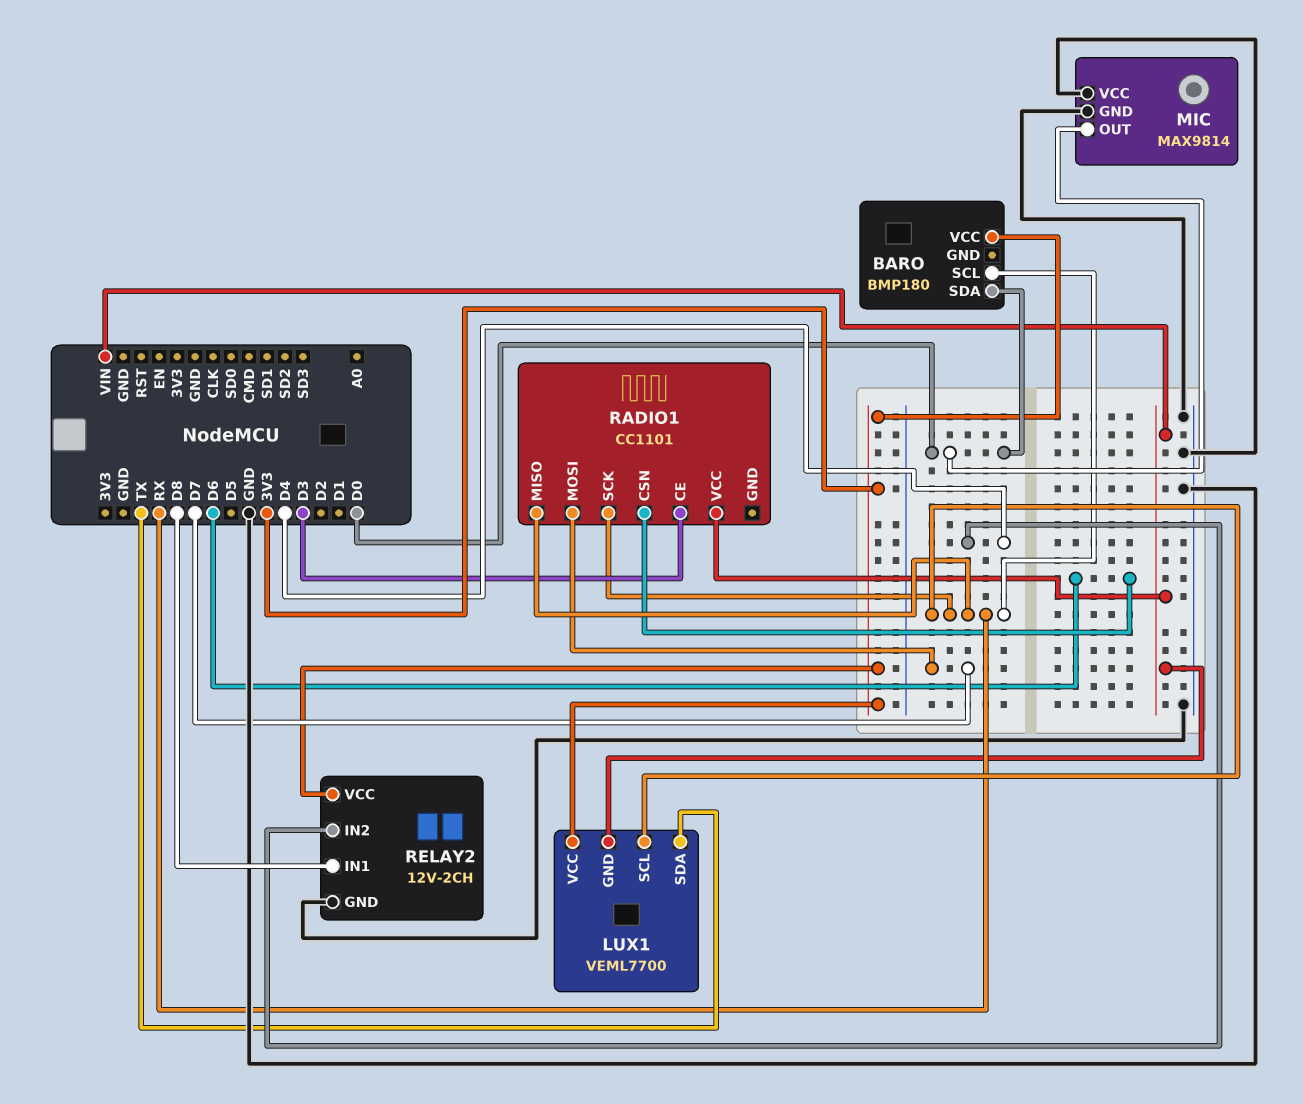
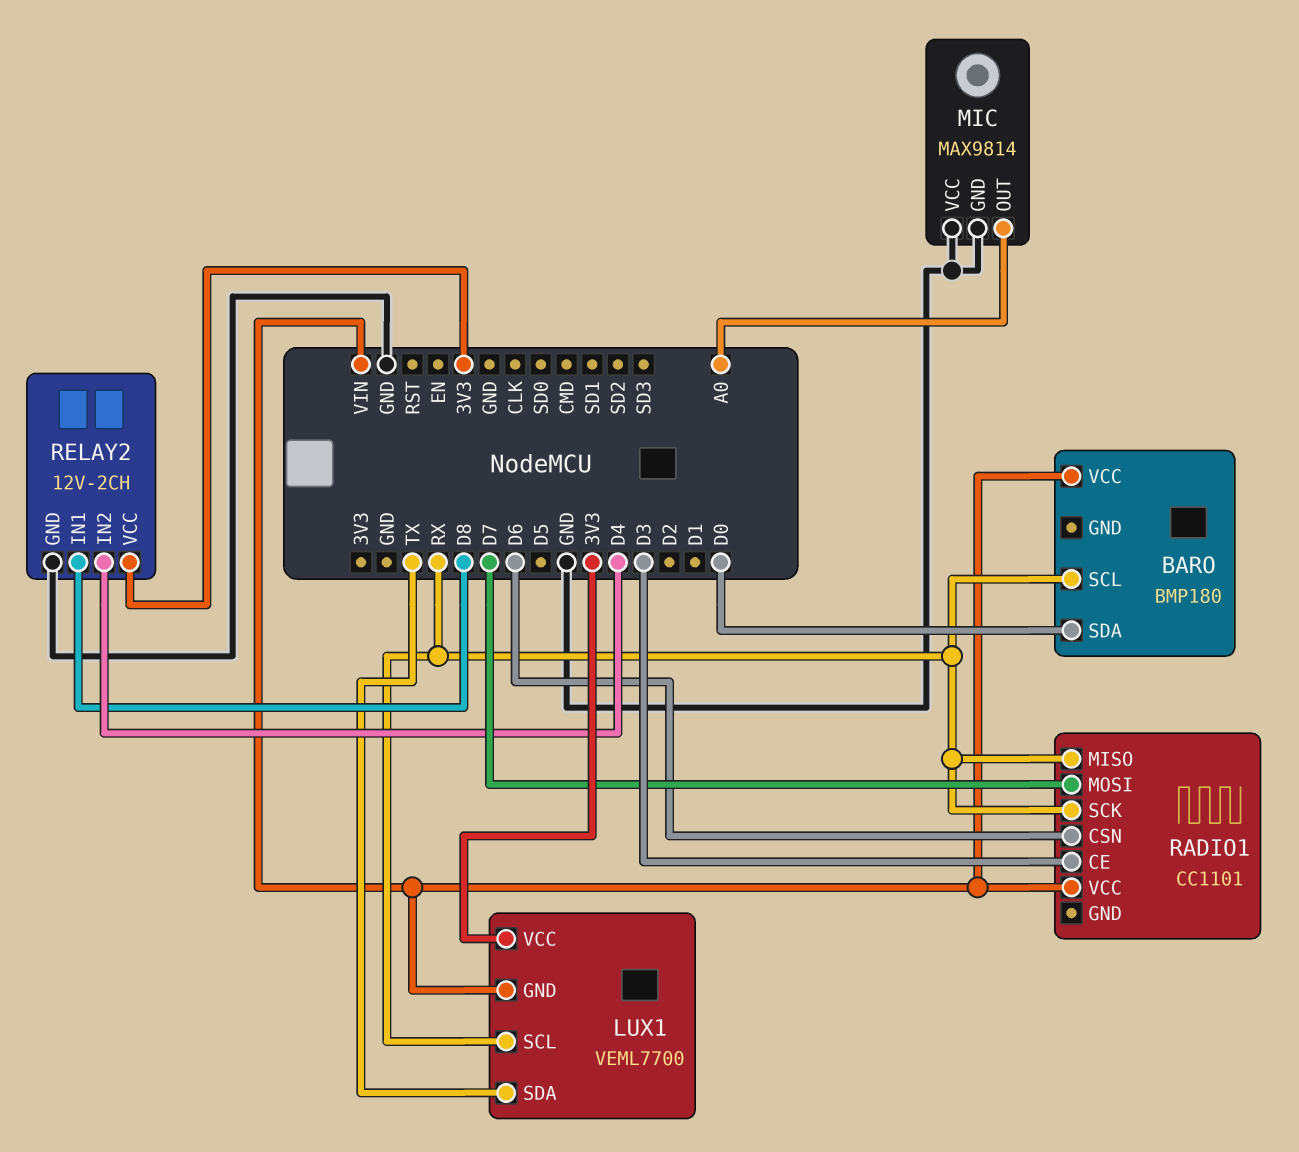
BARO pin VCC: 3V3 -> VIN
MIC pin OUT: D0 -> A0

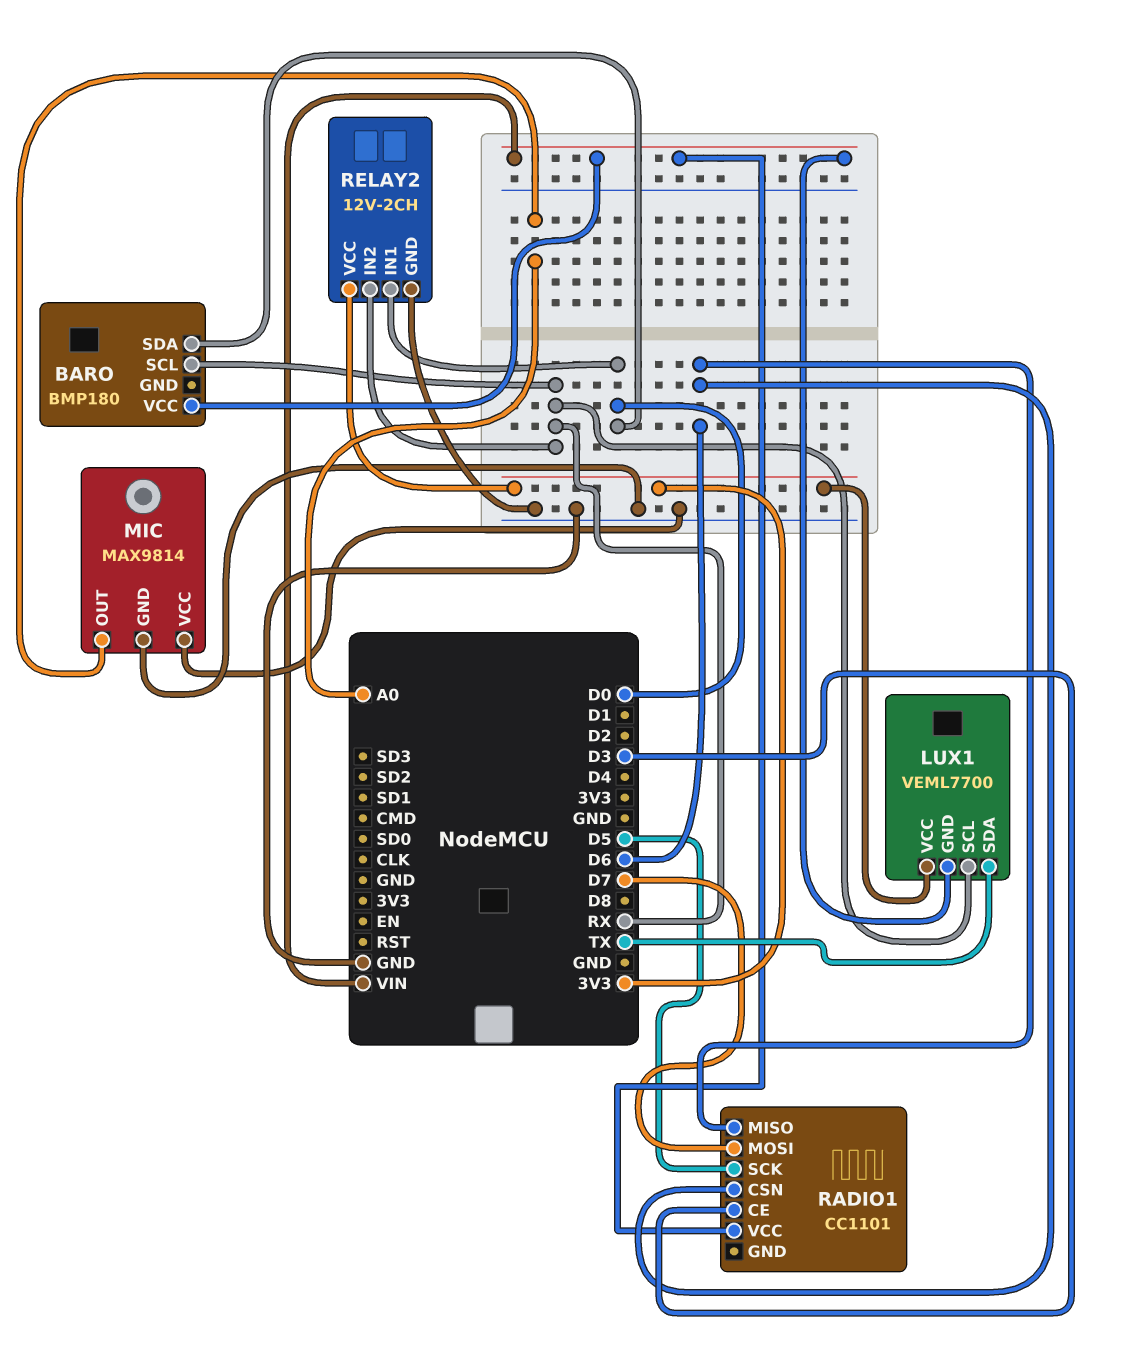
RADIO1 pin MISO: RX -> D6
RADIO1 pin SCK: RX -> D5
RELAY2 pin IN1: D8 -> D0
RELAY2 pin IN2: D4 -> RX

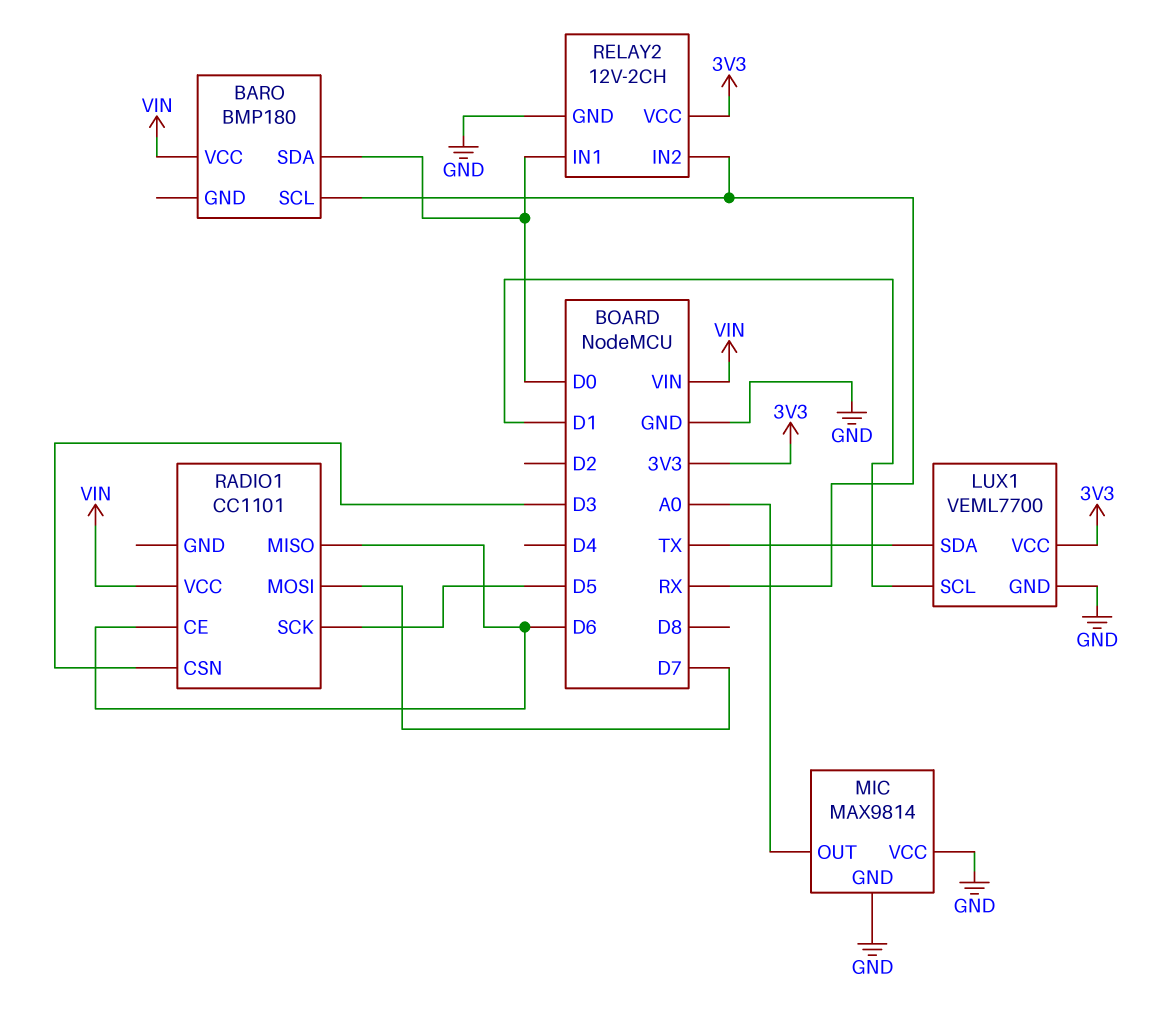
LUX1 pin GND: VIN -> GND
LUX1 pin SCL: RX -> D1
RADIO1 pin CE: D3 -> D6
RADIO1 pin CSN: D6 -> D3

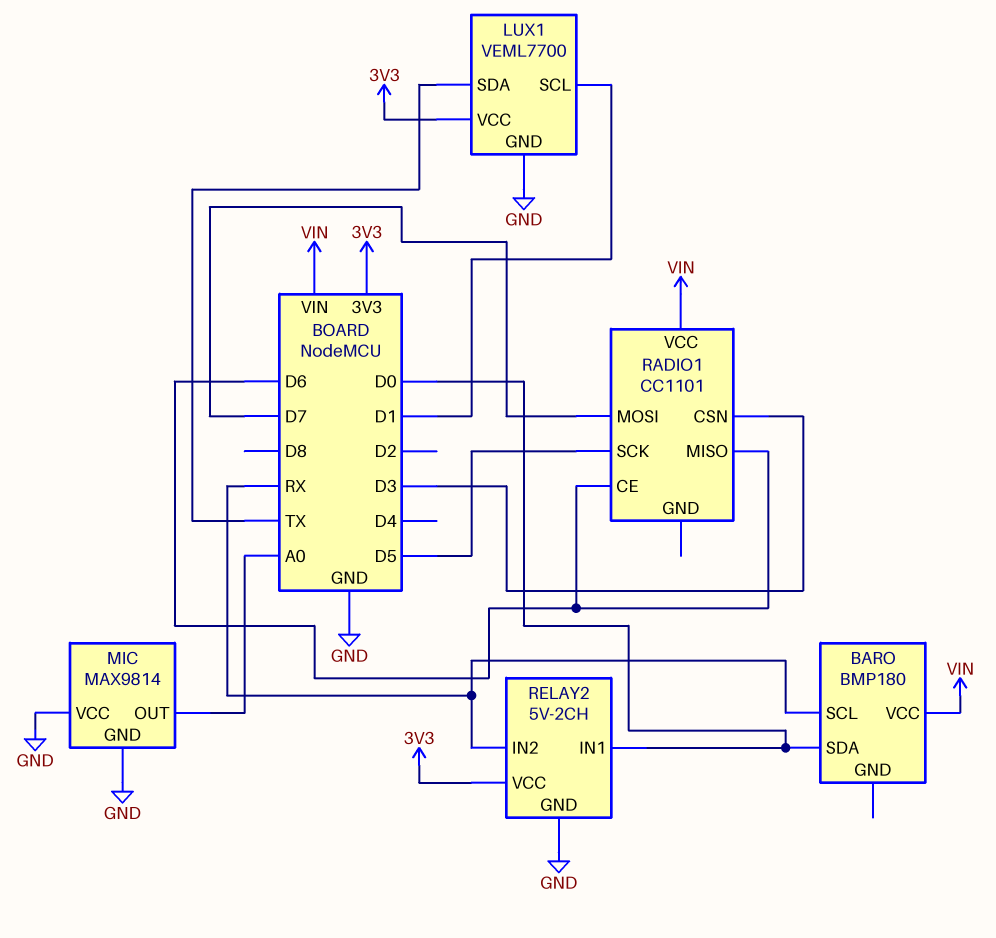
RELAY2: 12V-2CH -> 5V-2CH

